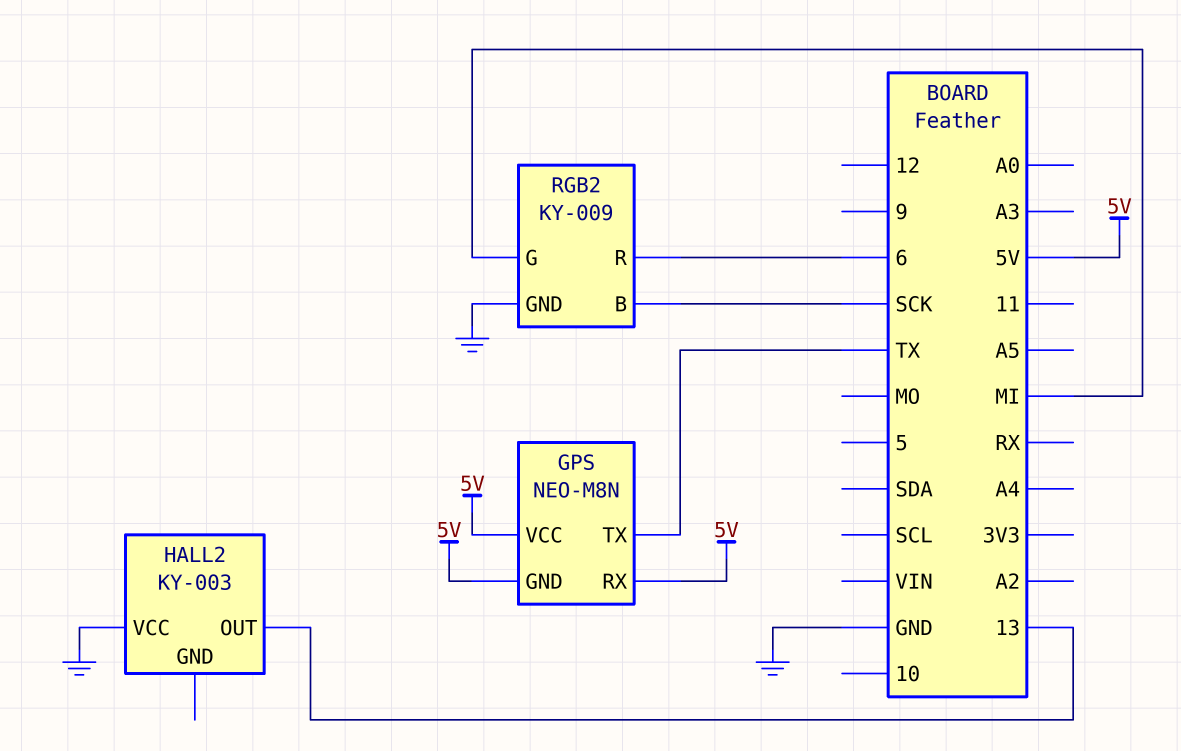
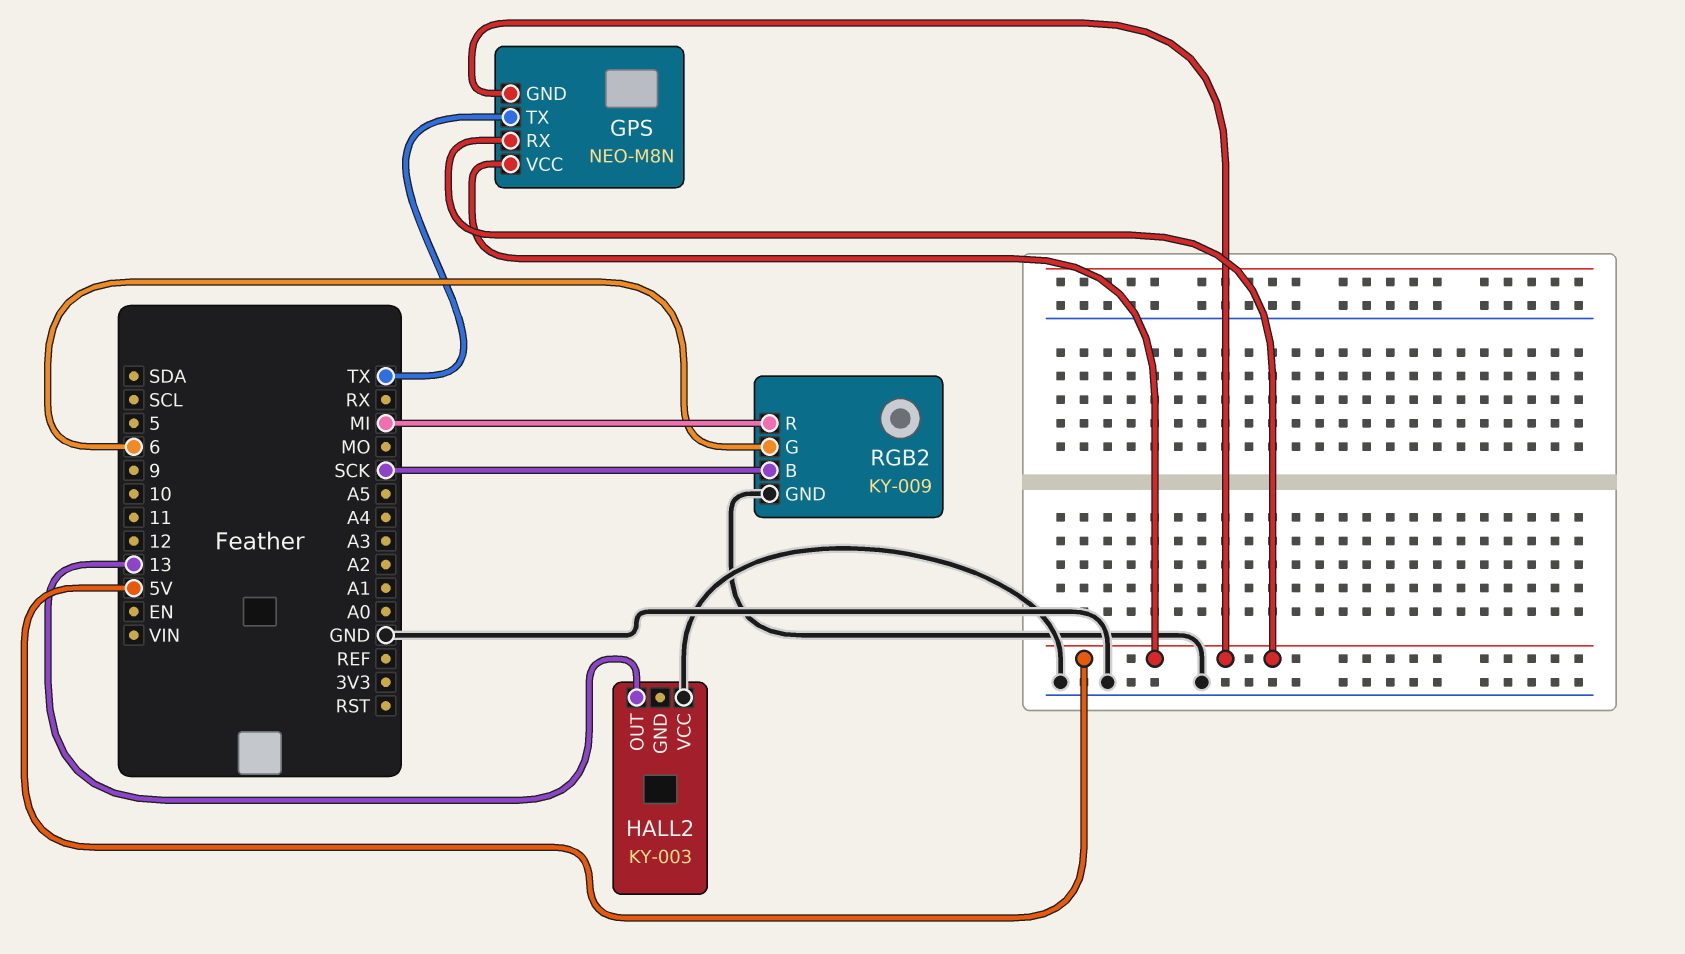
RGB2 pin G: MI -> 6
RGB2 pin R: 6 -> MI

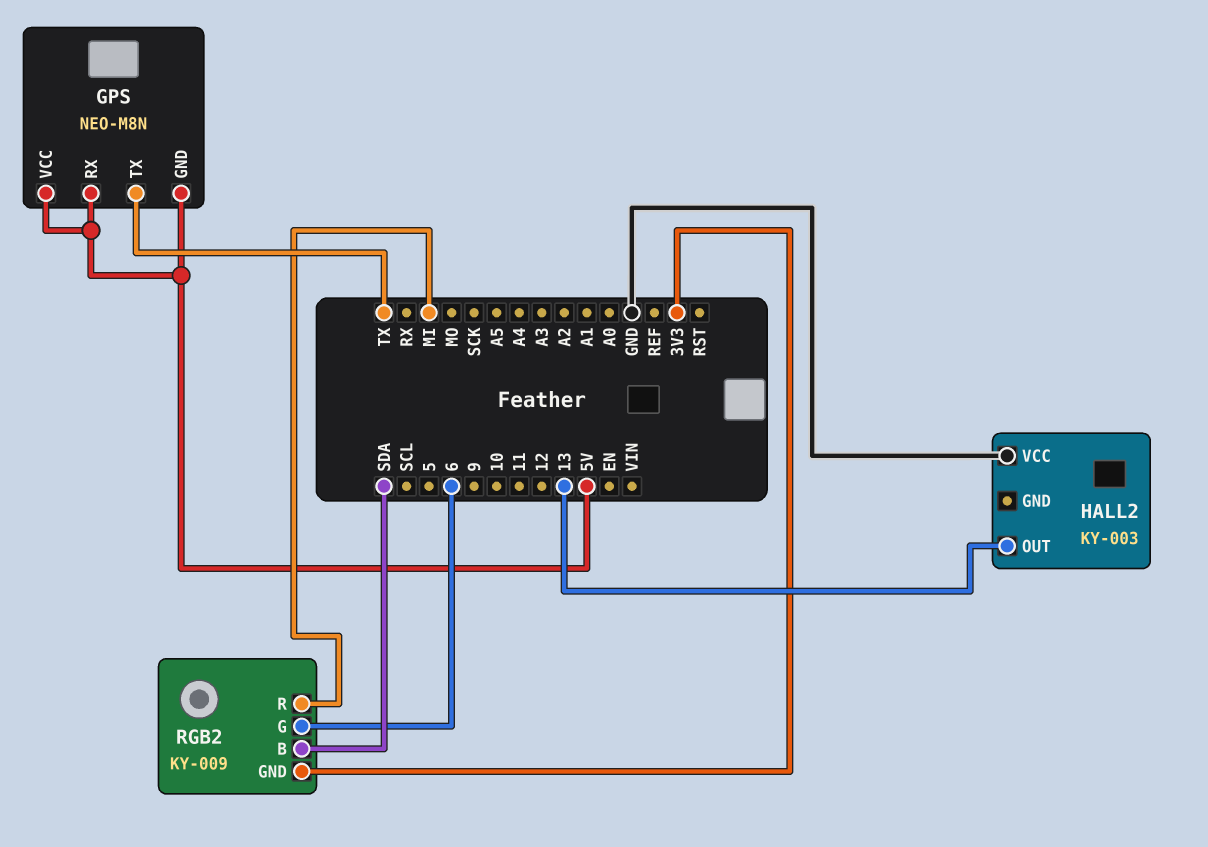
RGB2 pin B: SCK -> SDA
RGB2 pin GND: GND -> 3V3

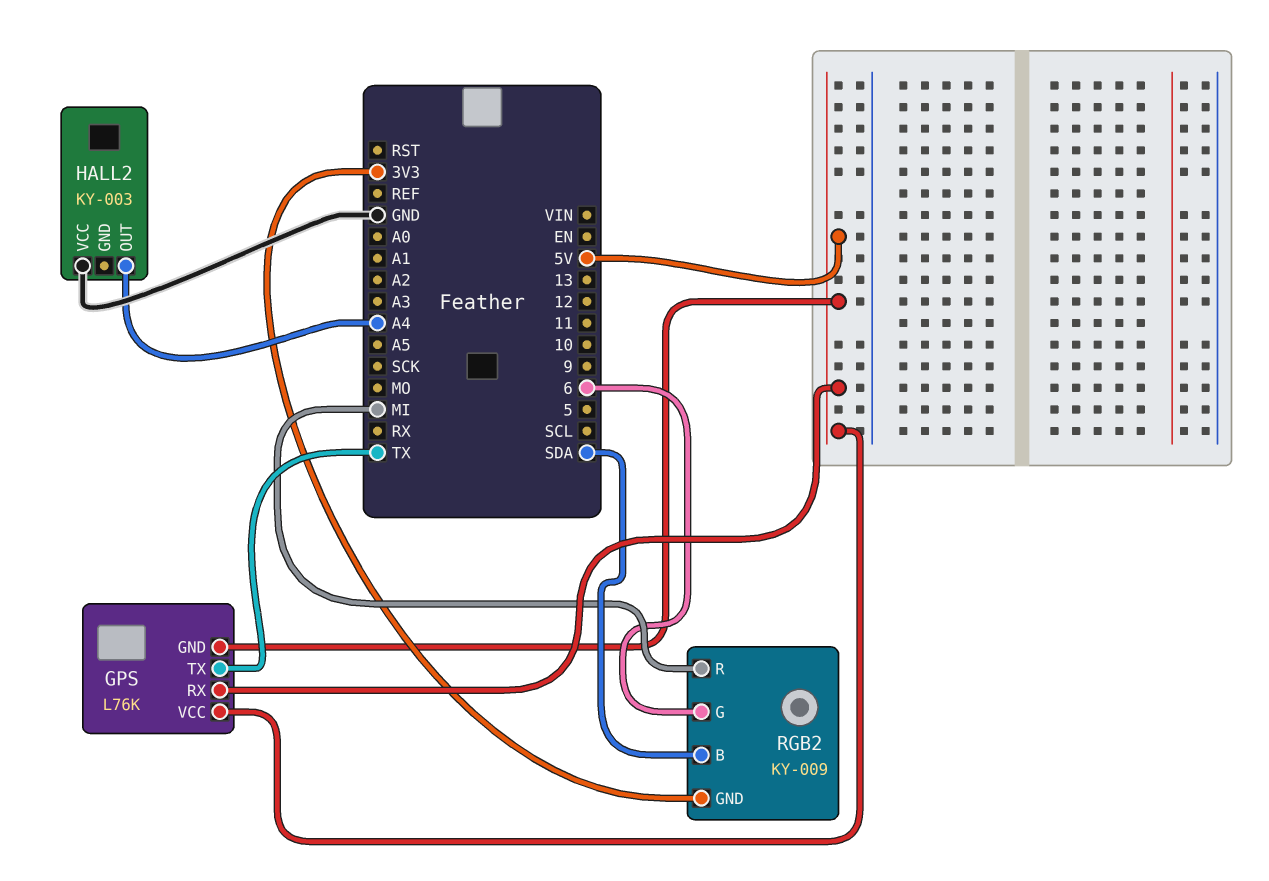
GPS: NEO-M8N -> L76K
HALL2 pin OUT: 13 -> A4

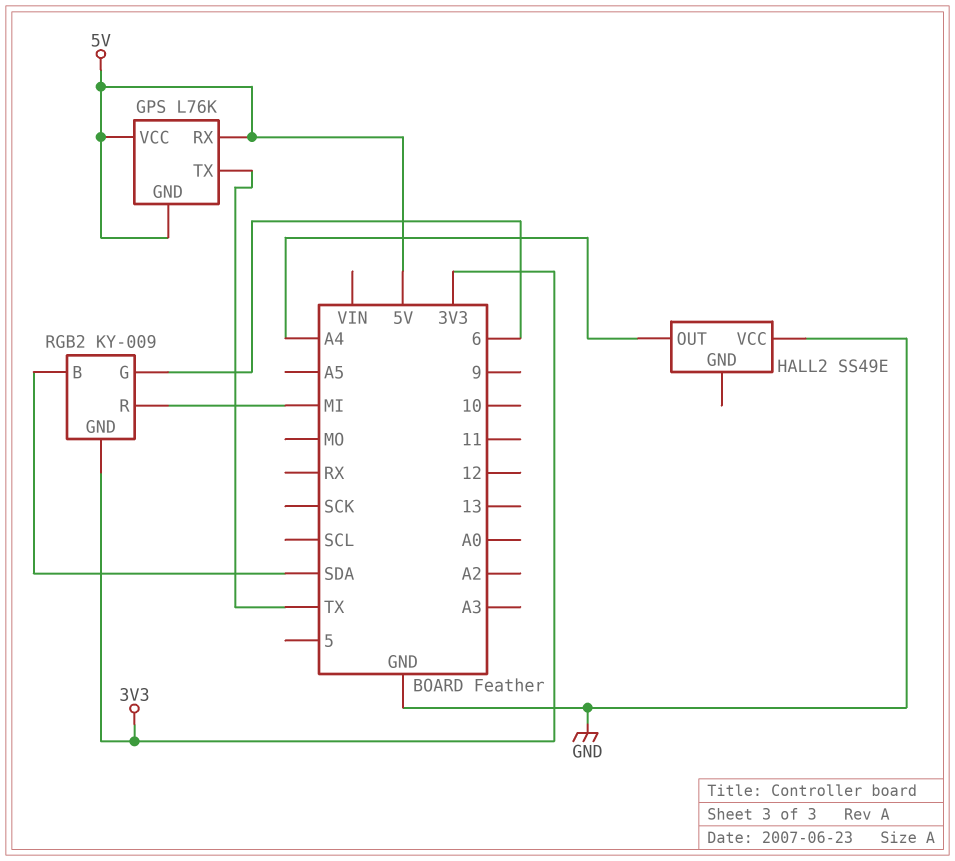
HALL2: KY-003 -> SS49E

